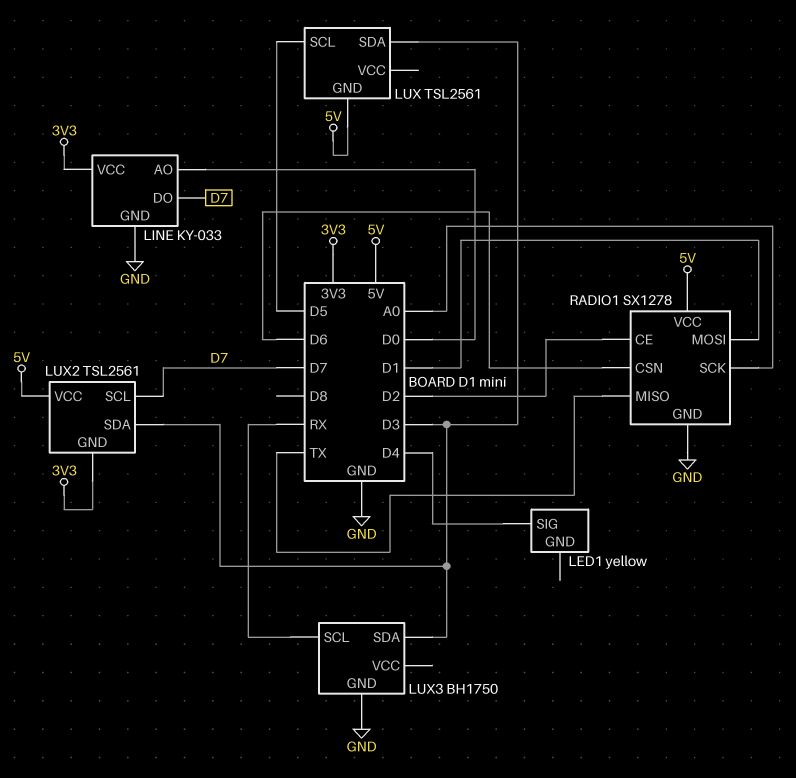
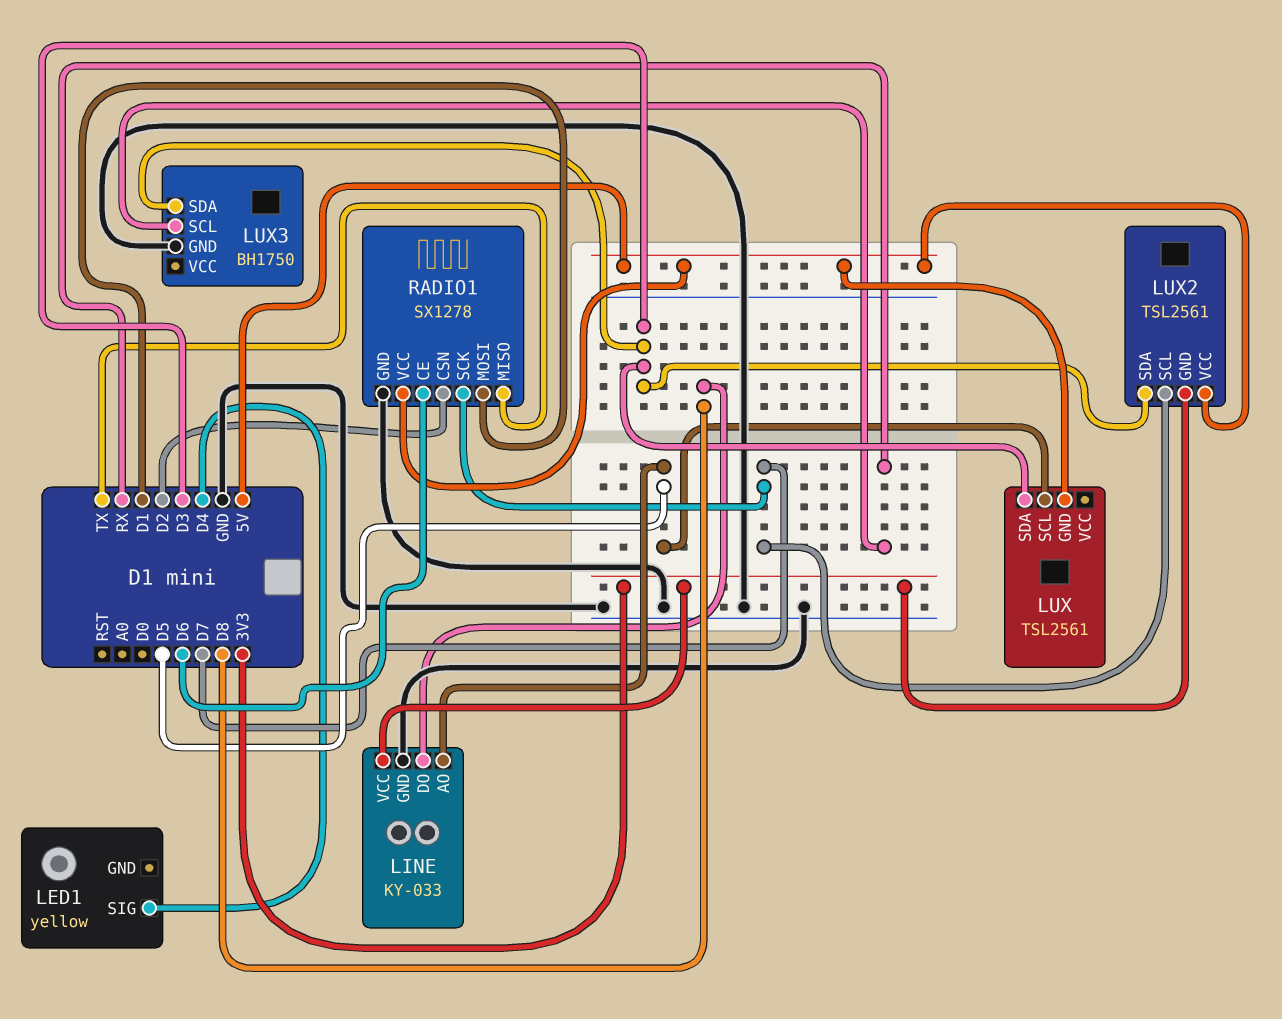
LINE pin AO: D0 -> D5
LINE pin DO: D7 -> D8
RADIO1 pin CE: D2 -> D6
RADIO1 pin CSN: D6 -> D2
RADIO1 pin SCK: A0 -> D7

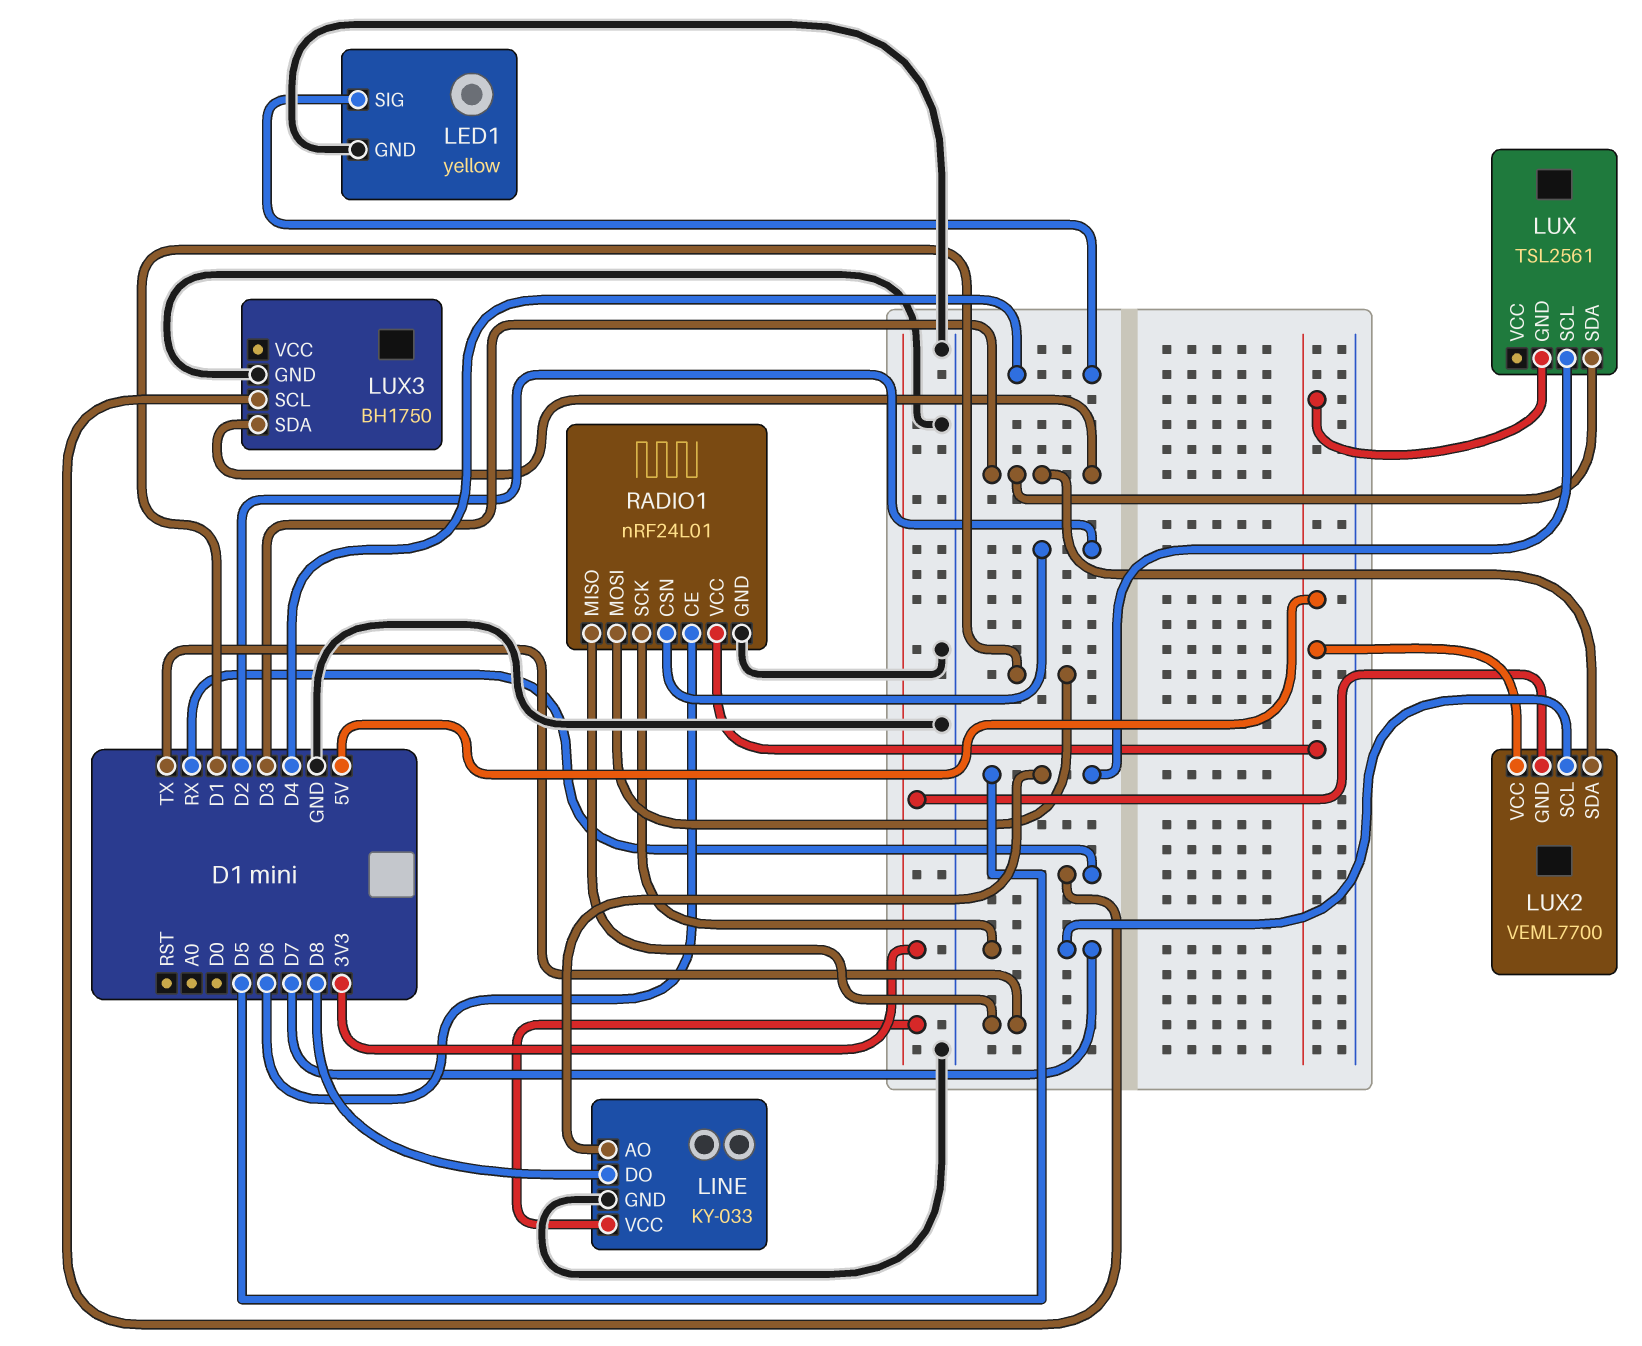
LED1 pin GND: none -> GND
LUX2: TSL2561 -> VEML7700
RADIO1: SX1278 -> nRF24L01

